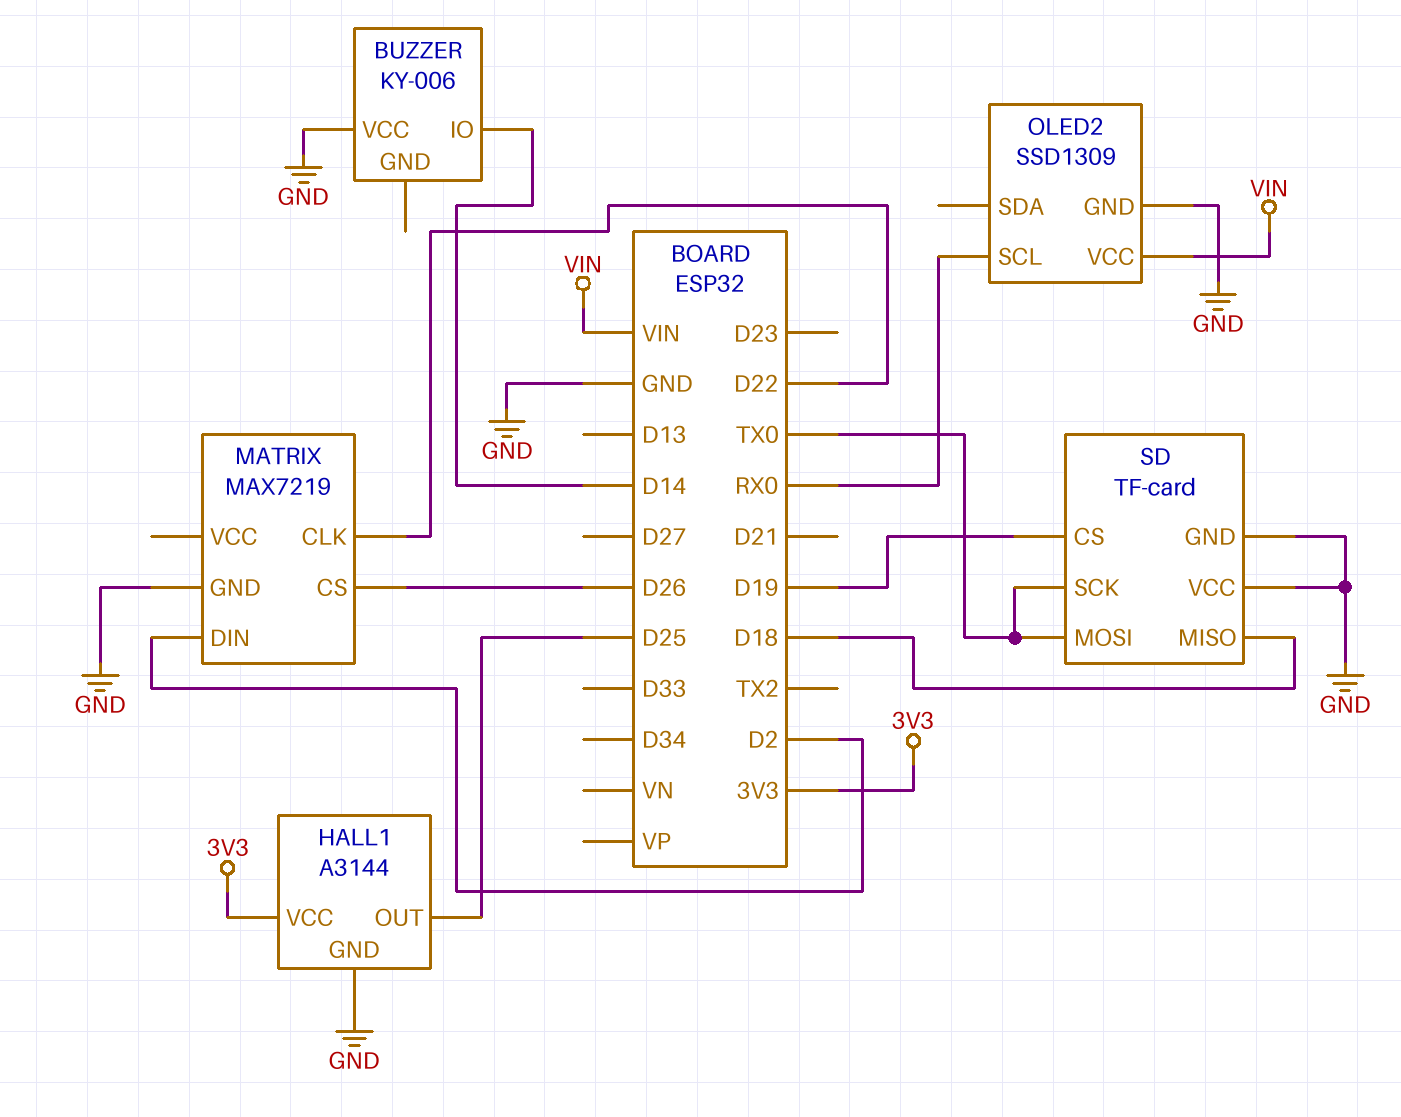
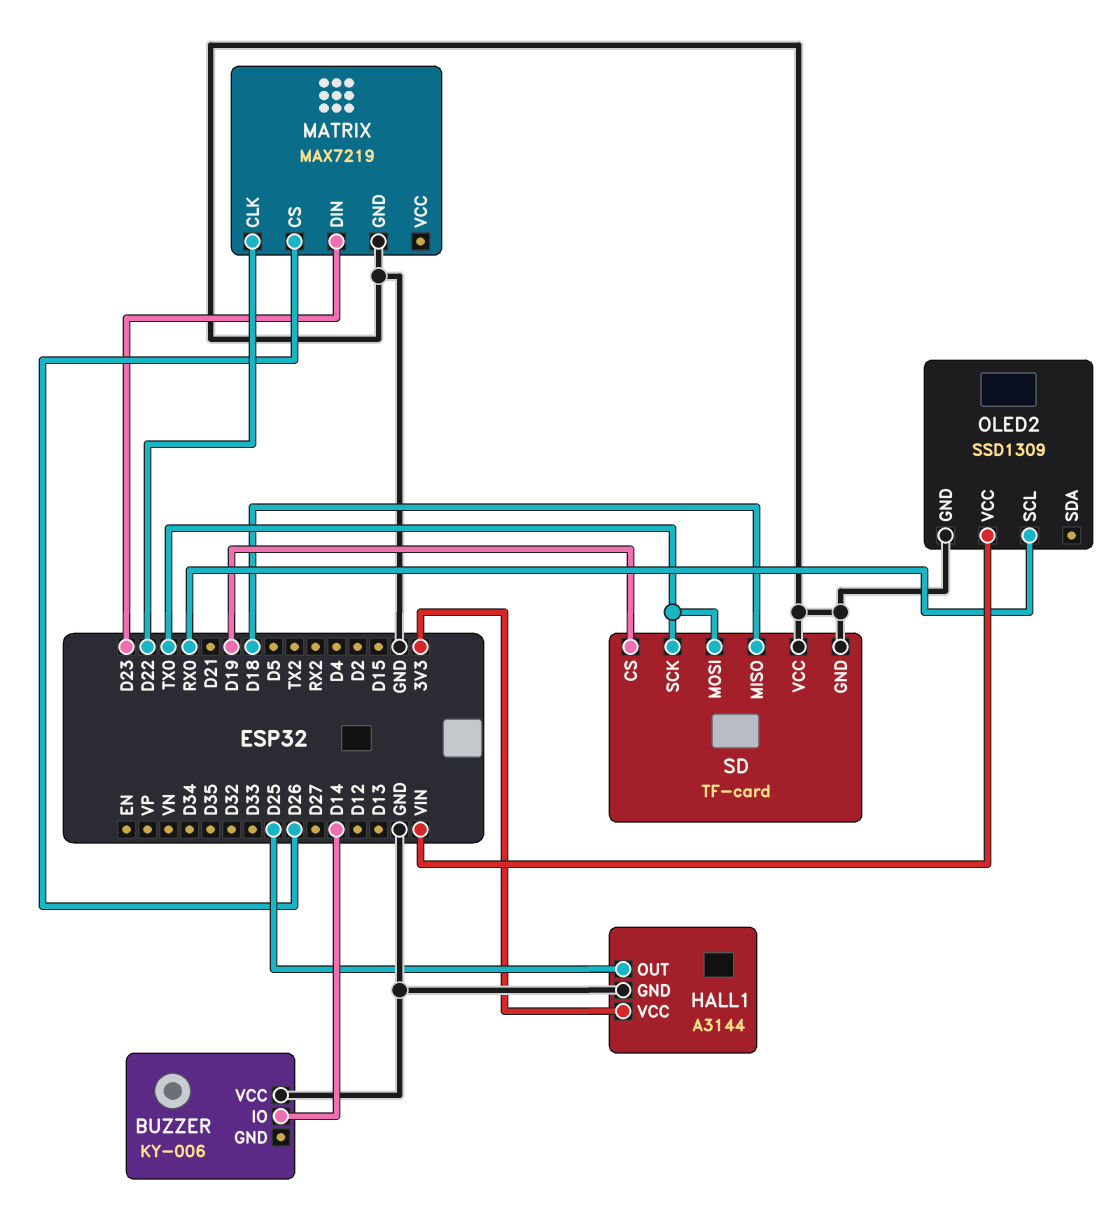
MATRIX pin DIN: D2 -> D23

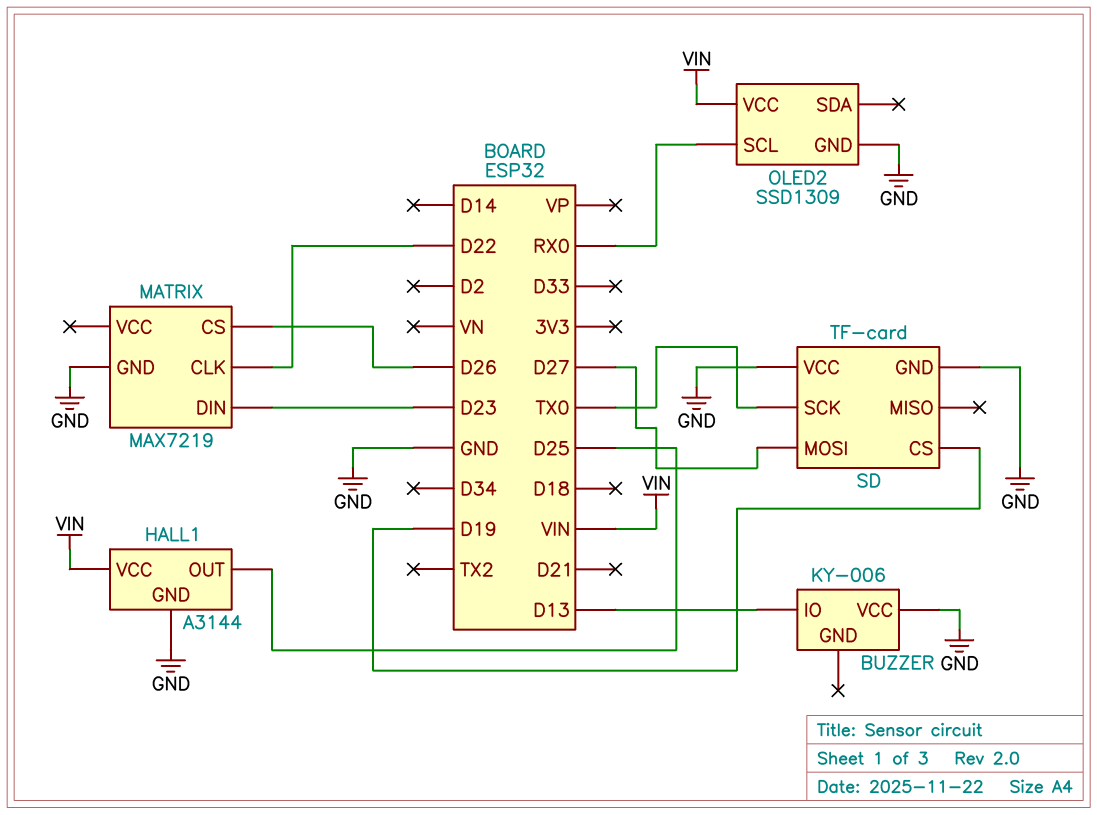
BUZZER pin IO: D14 -> D13
HALL1 pin VCC: 3V3 -> VIN
SD pin MISO: D18 -> none
SD pin MOSI: TX0 -> D27

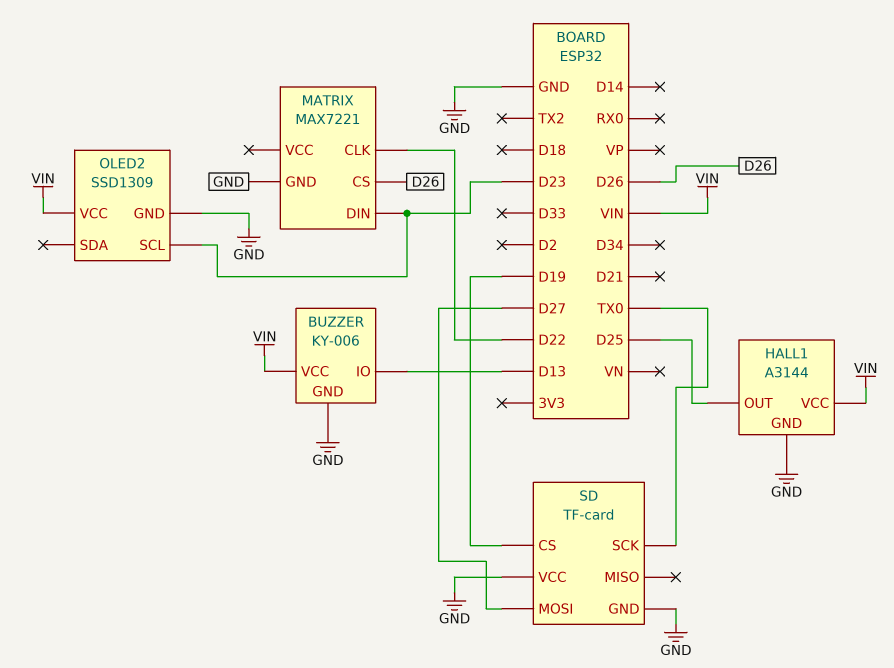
BUZZER pin GND: none -> GND
BUZZER pin VCC: GND -> VIN
MATRIX: MAX7219 -> MAX7221
OLED2 pin SCL: RX0 -> D23

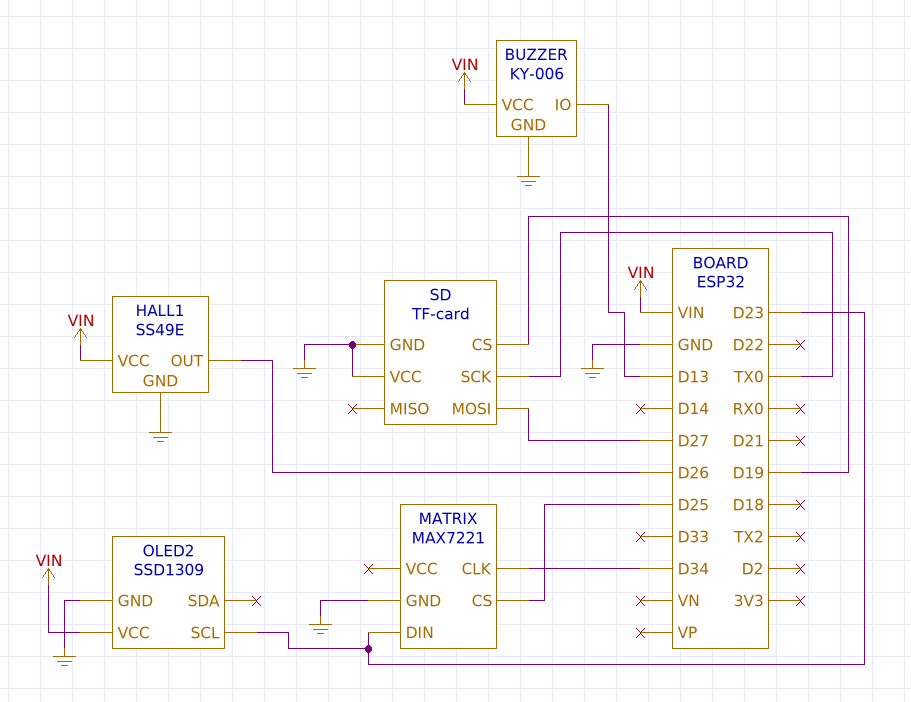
HALL1: A3144 -> SS49E
HALL1 pin OUT: D25 -> D26
MATRIX pin CLK: D22 -> D34
MATRIX pin CS: D26 -> D25

